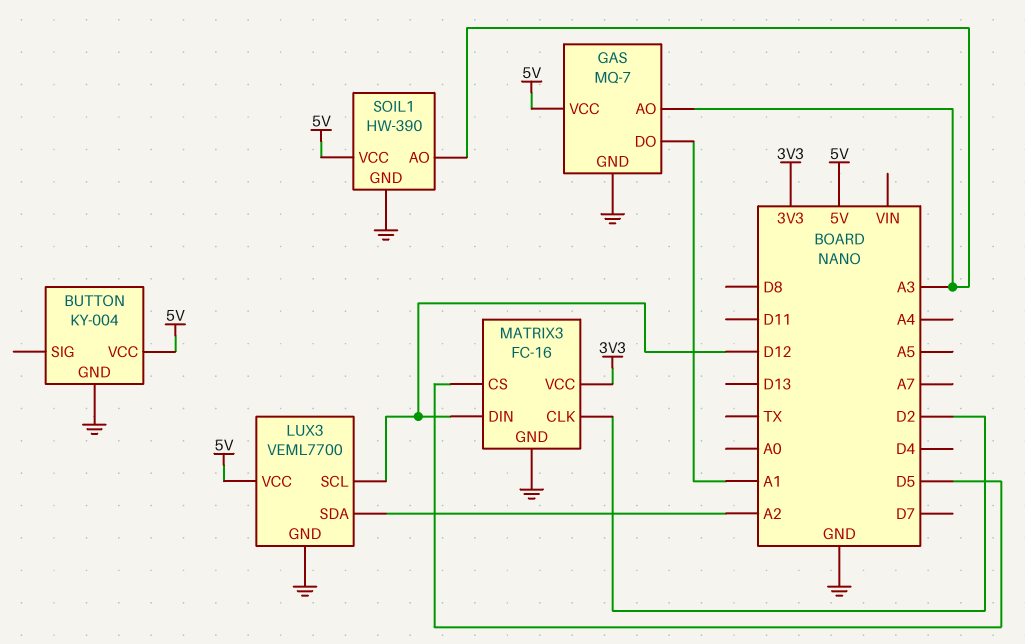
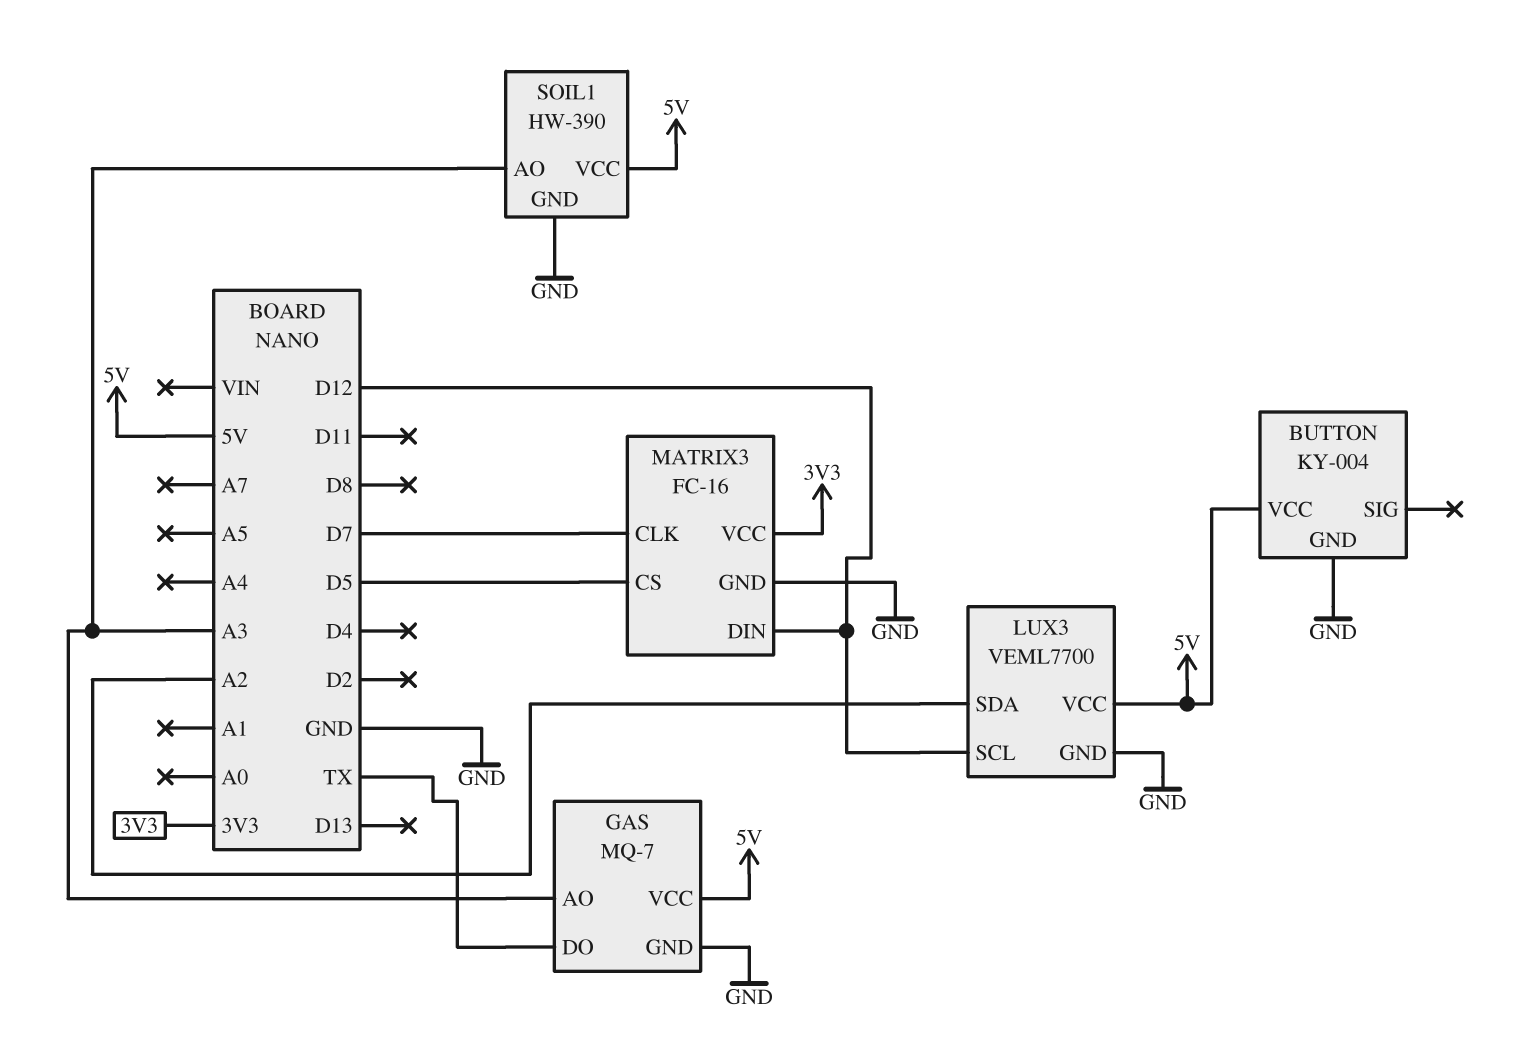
GAS pin DO: A1 -> TX
MATRIX3 pin CLK: D2 -> D7

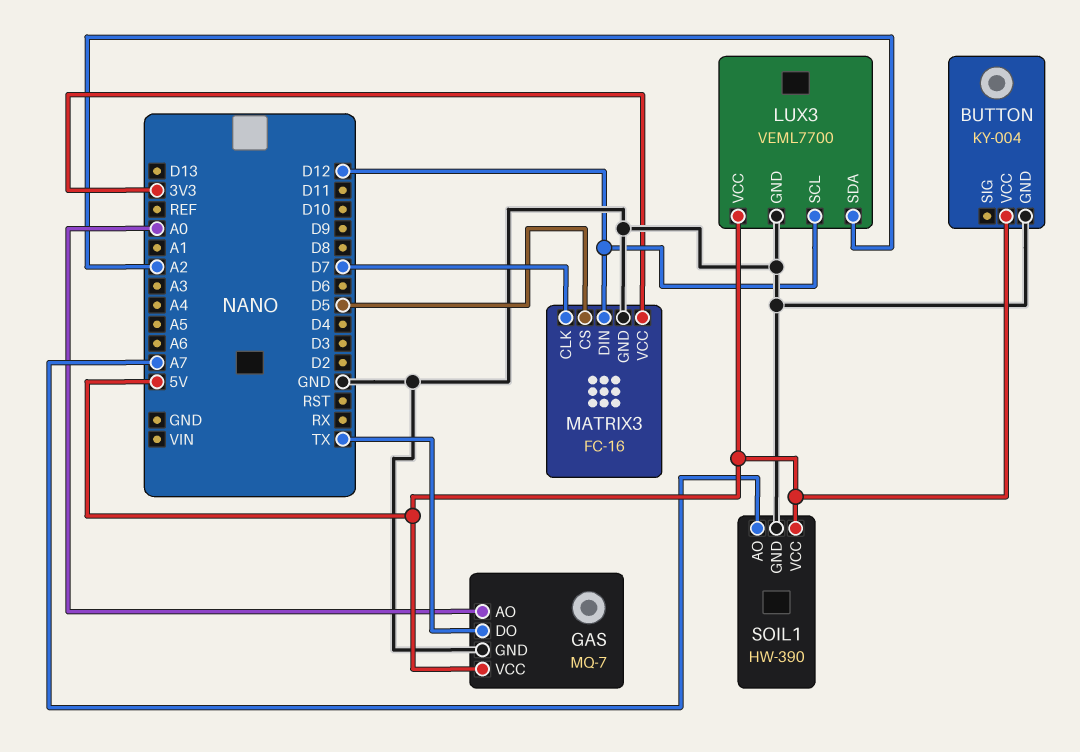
GAS pin AO: A3 -> A0
SOIL1 pin AO: A3 -> A7

